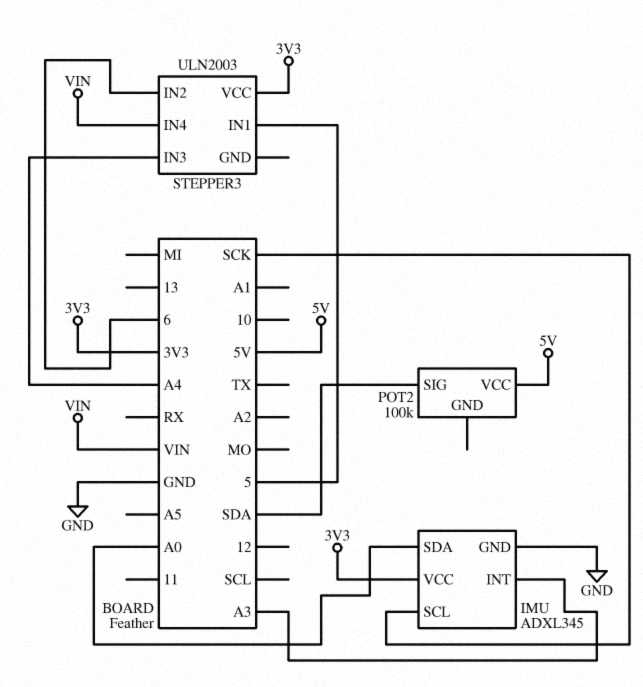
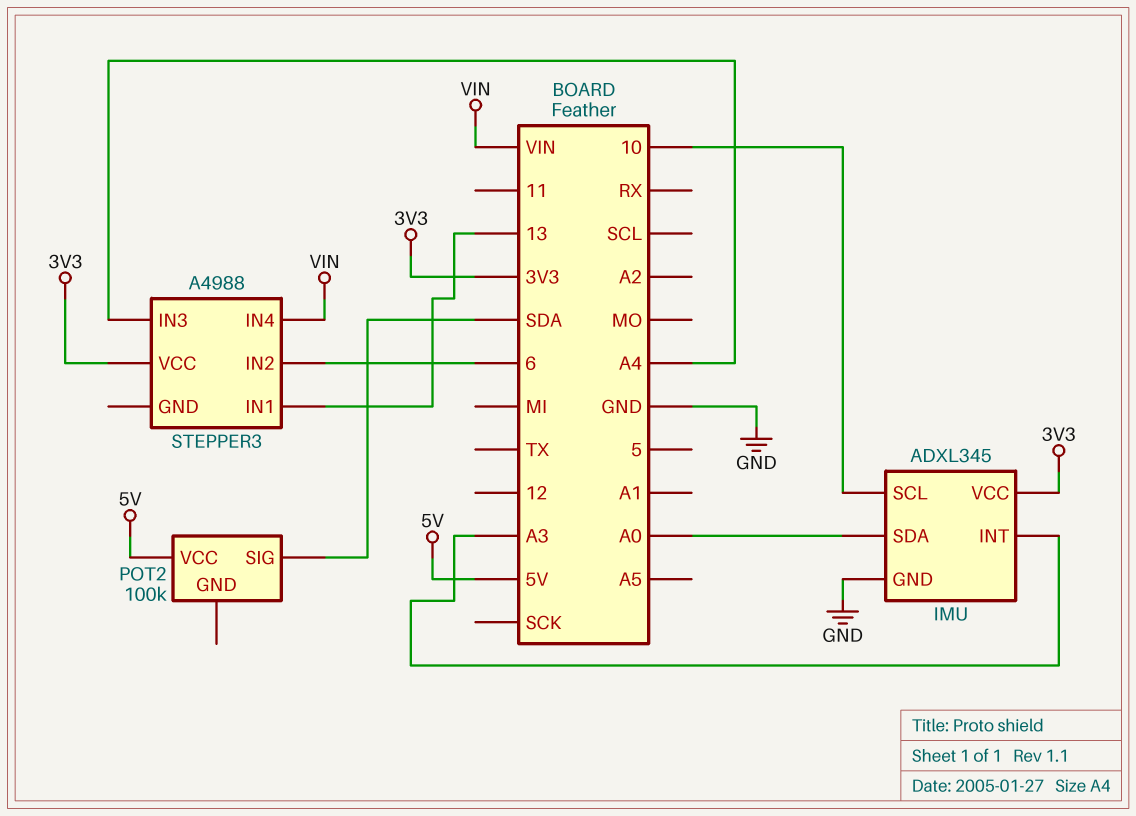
IMU pin SCL: SCK -> 10
STEPPER3: ULN2003 -> A4988
STEPPER3 pin IN1: 5 -> 13

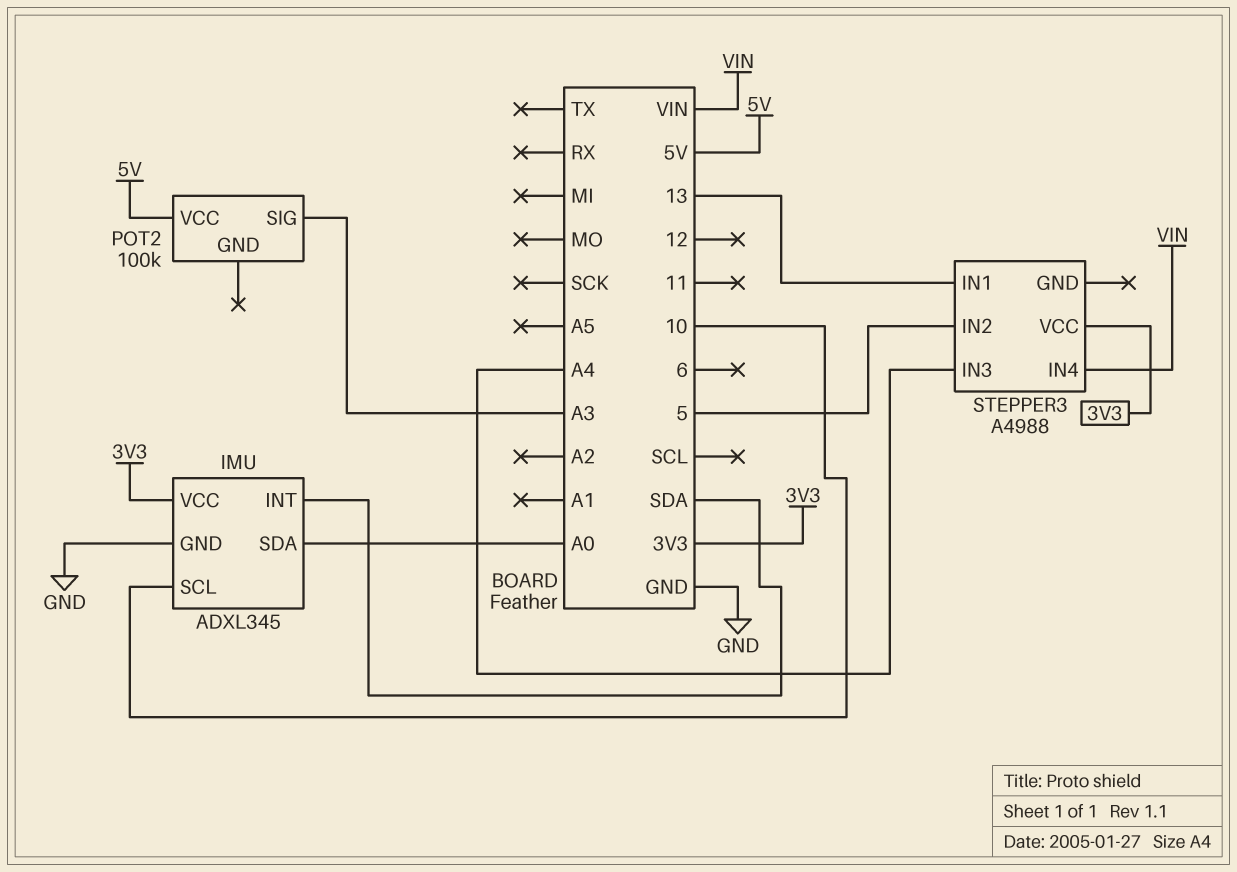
IMU pin INT: A3 -> SDA
POT2 pin SIG: SDA -> A3
STEPPER3 pin IN2: 6 -> 5

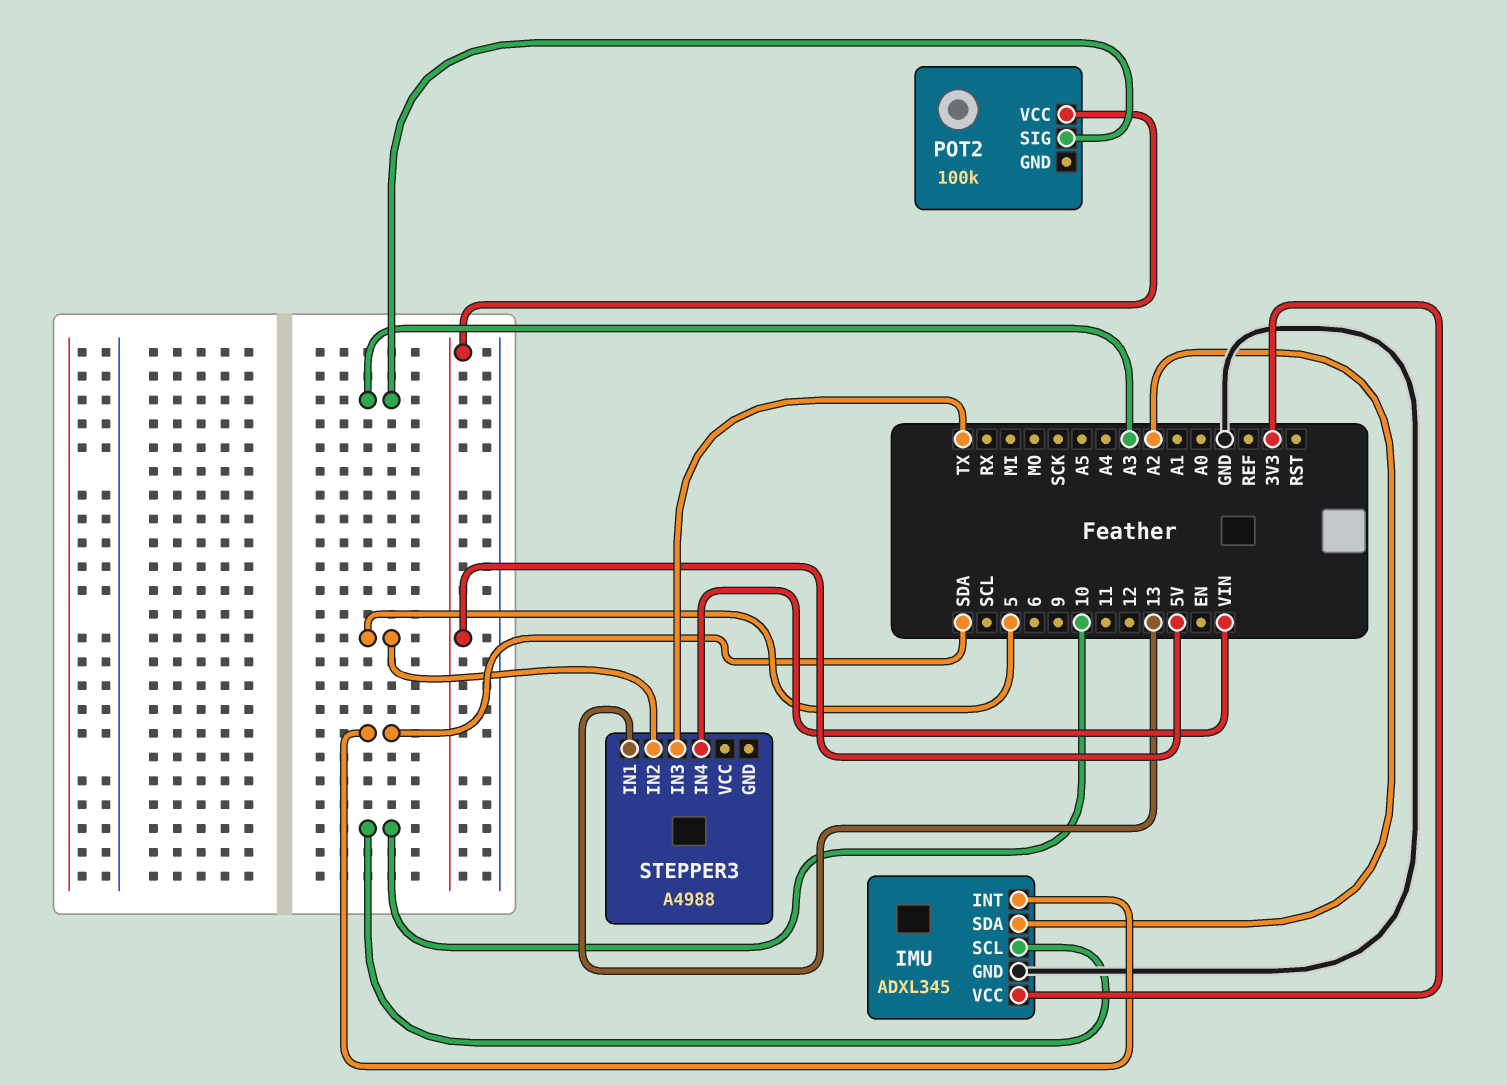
IMU pin SDA: A0 -> A2
STEPPER3 pin IN3: A4 -> TX
STEPPER3 pin VCC: 3V3 -> none

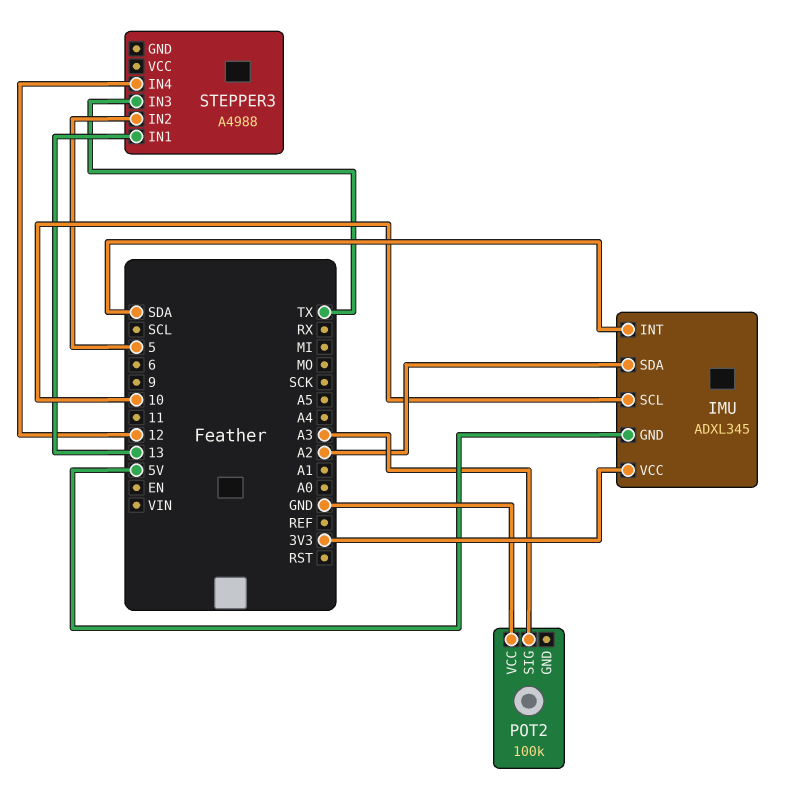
IMU pin GND: GND -> 5V
POT2 pin VCC: 5V -> GND
STEPPER3 pin IN4: VIN -> 12

